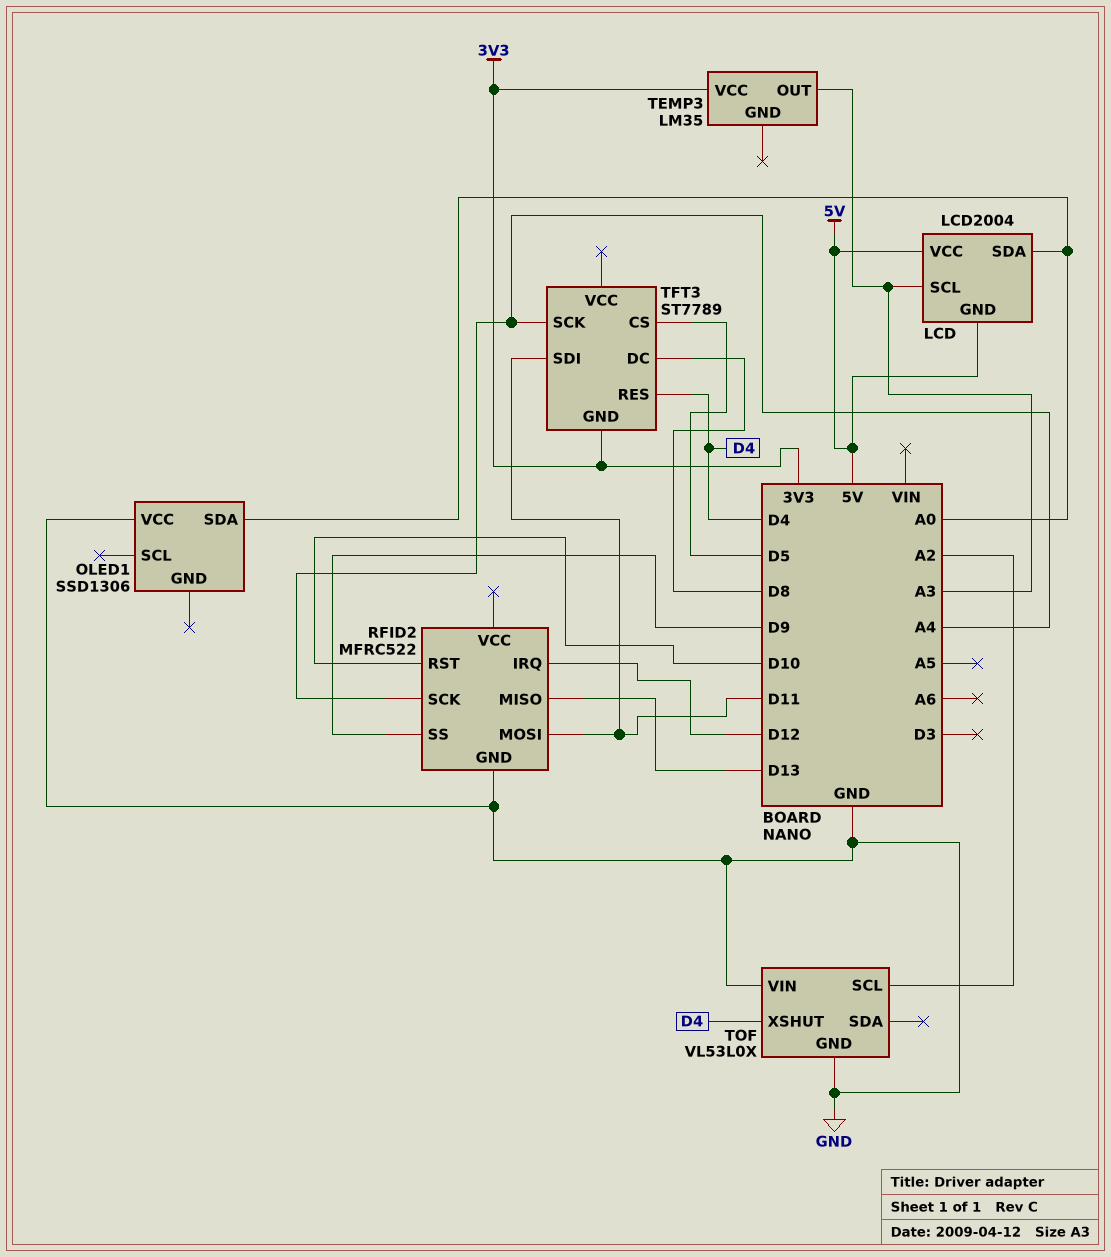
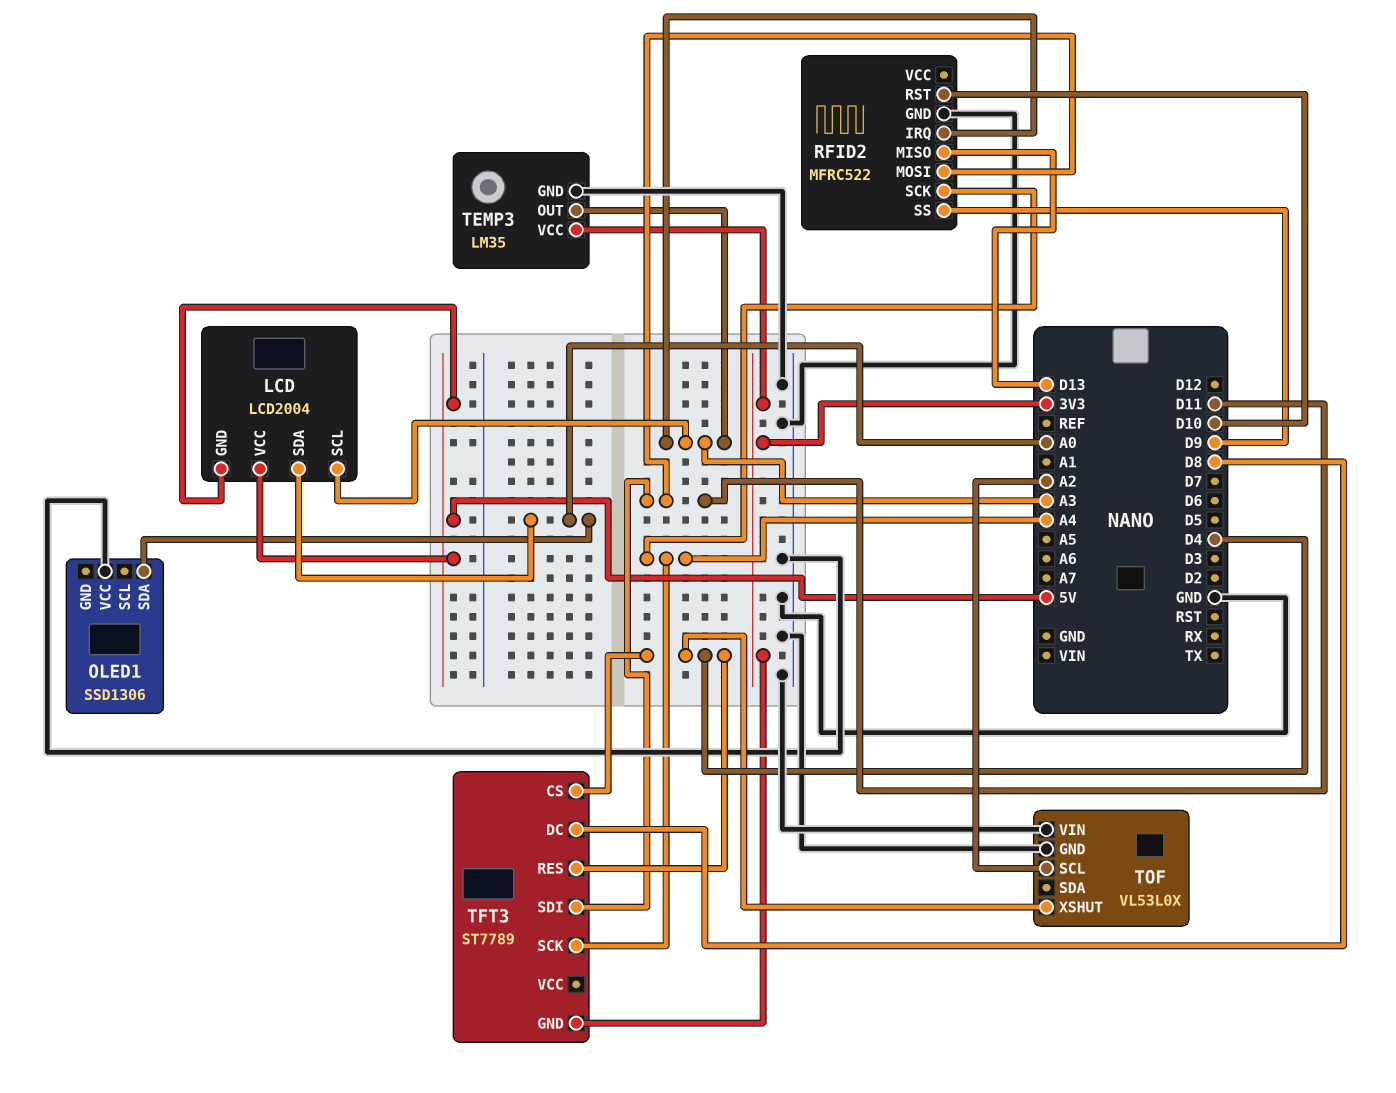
RFID2 pin IRQ: D12 -> A3
TEMP3 pin GND: none -> GND
TFT3 pin CS: D5 -> D4

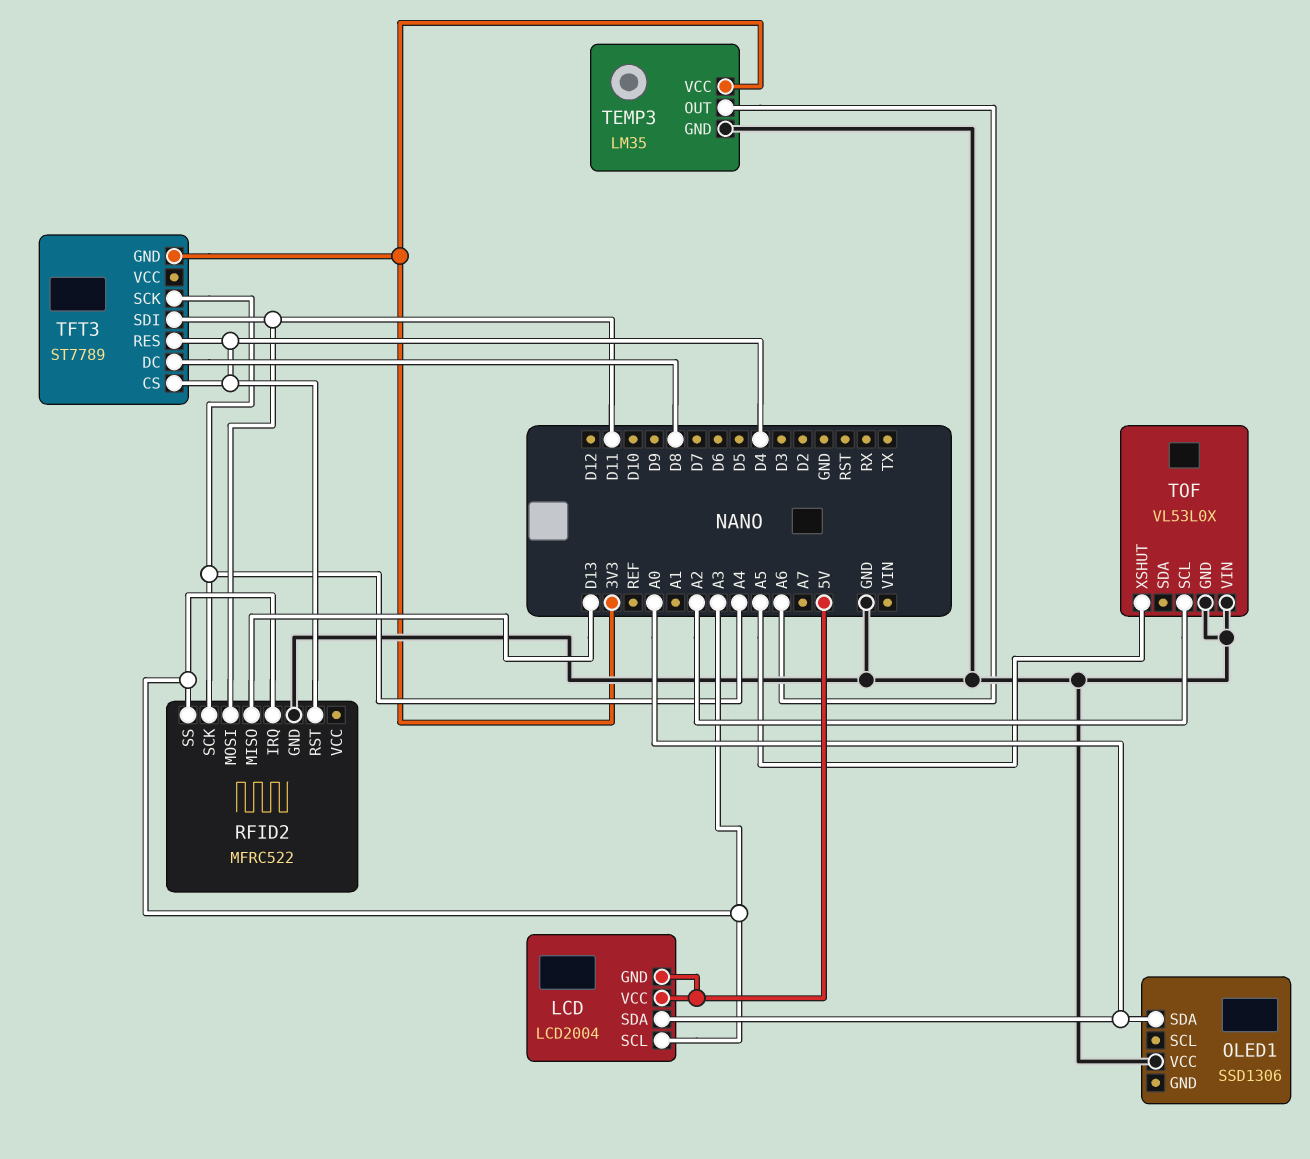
RFID2 pin RST: D10 -> D4
RFID2 pin SS: D9 -> A3
TEMP3 pin OUT: A3 -> A6
TOF pin XSHUT: D4 -> A5

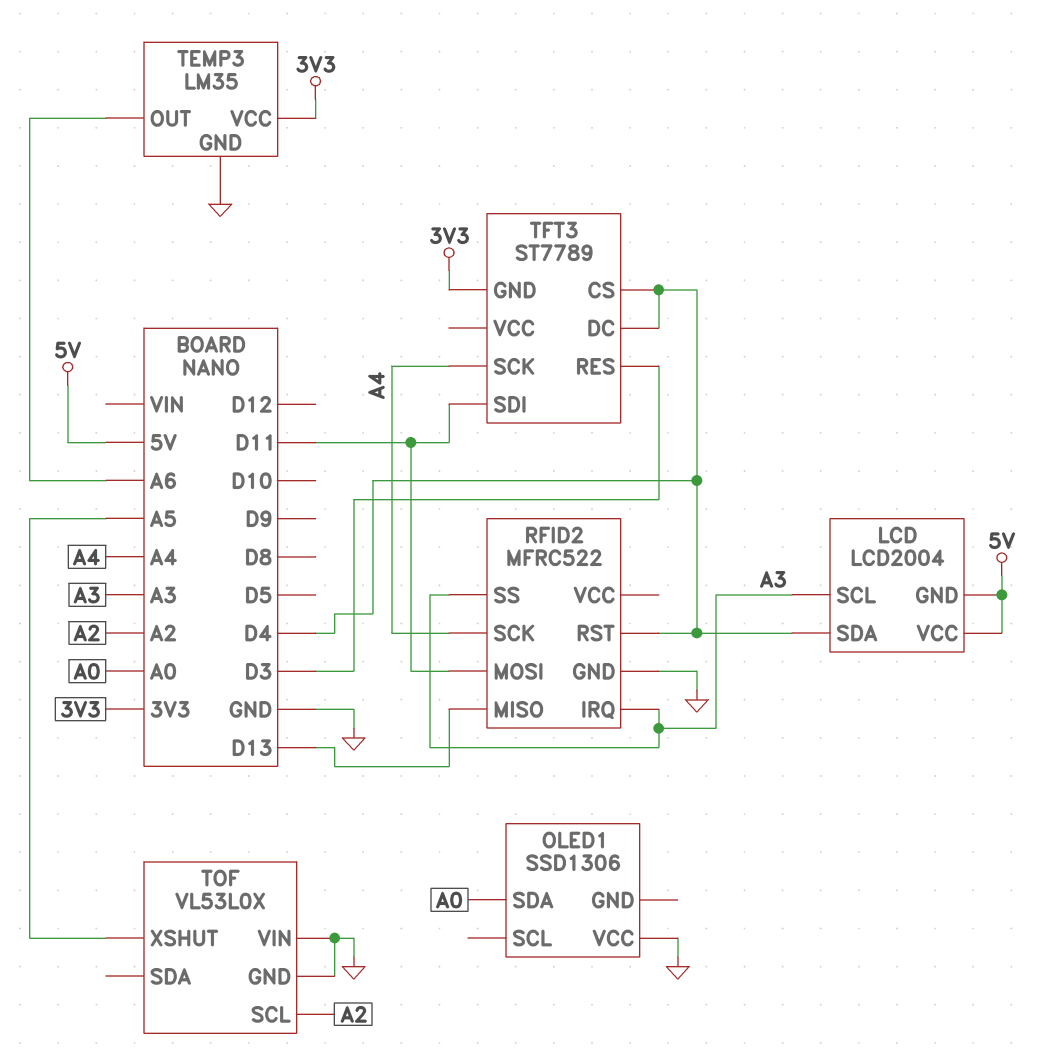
LCD pin SDA: A0 -> D4
TFT3 pin DC: D8 -> D4
TFT3 pin RES: D4 -> D3

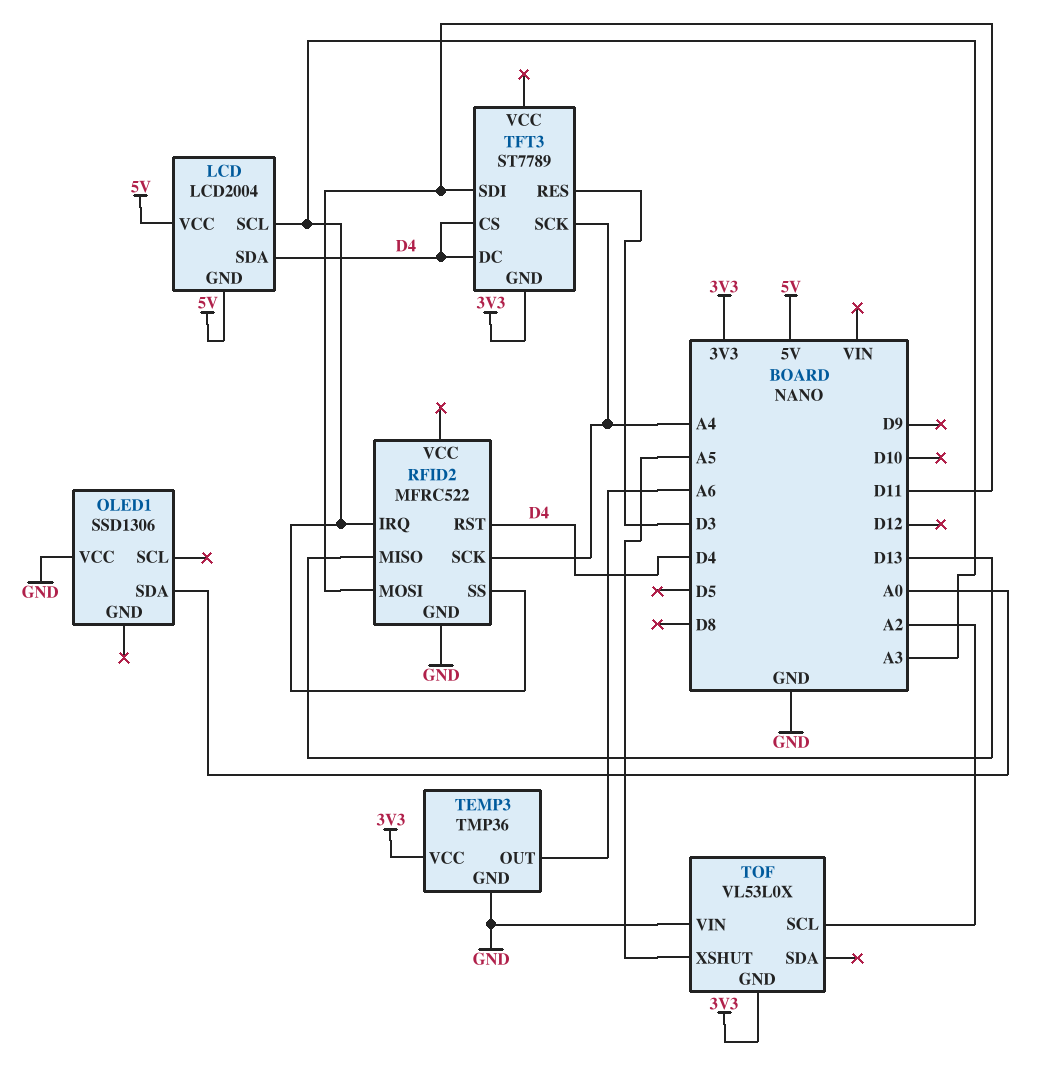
TEMP3: LM35 -> TMP36
TOF pin GND: GND -> 3V3

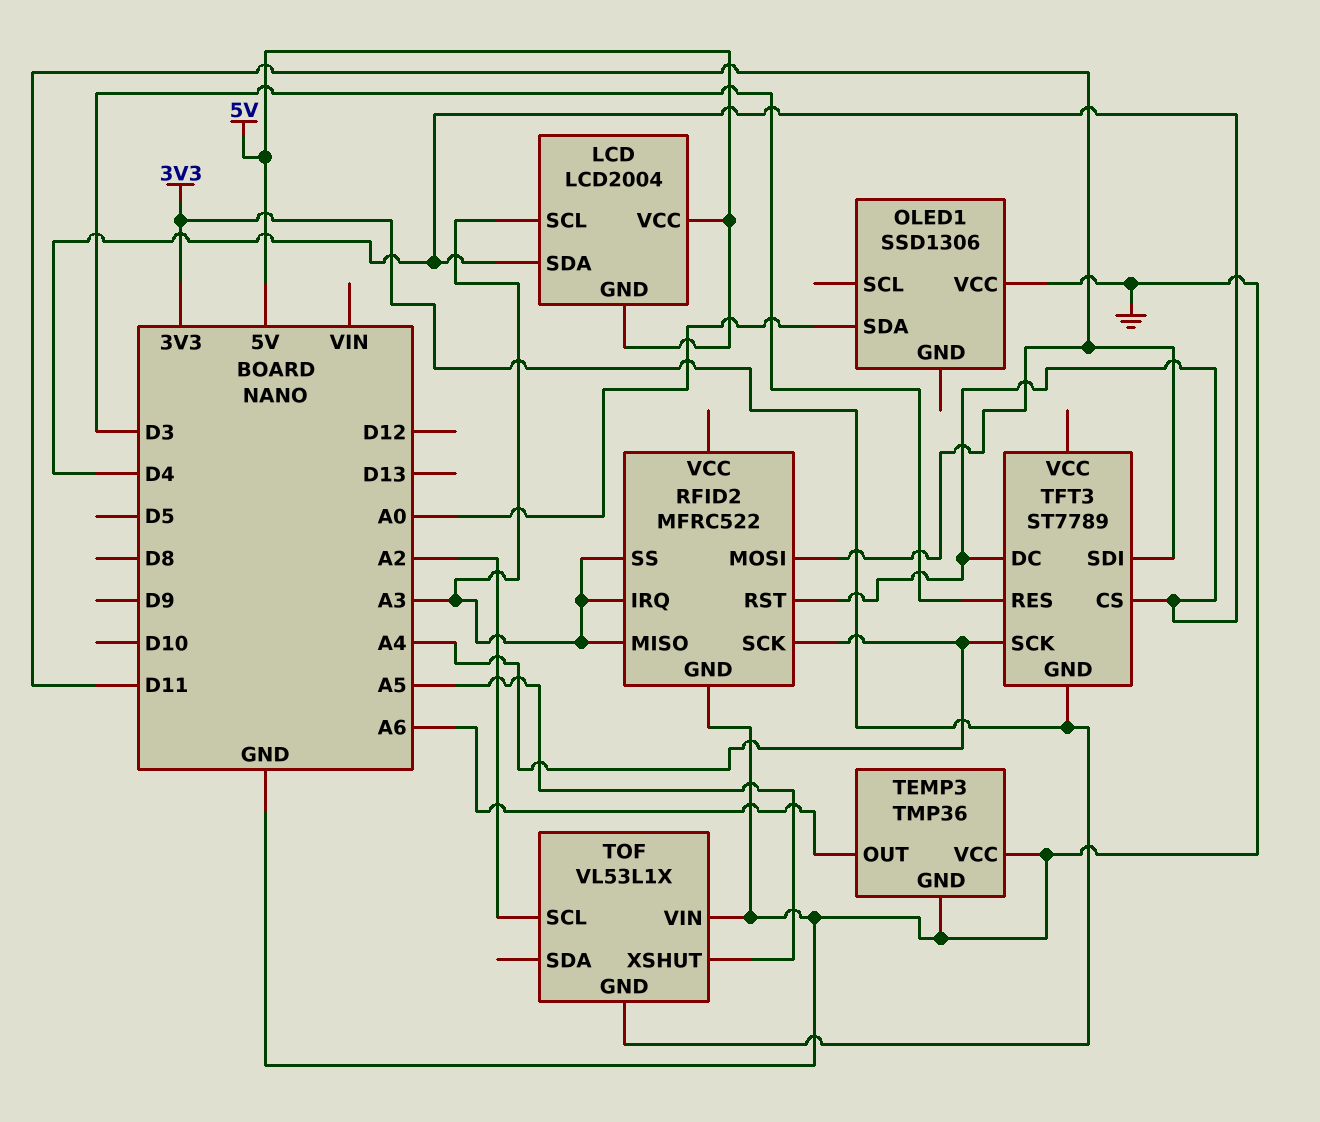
RFID2 pin MISO: D13 -> A3
TEMP3 pin VCC: 3V3 -> GND
TOF: VL53L0X -> VL53L1X

